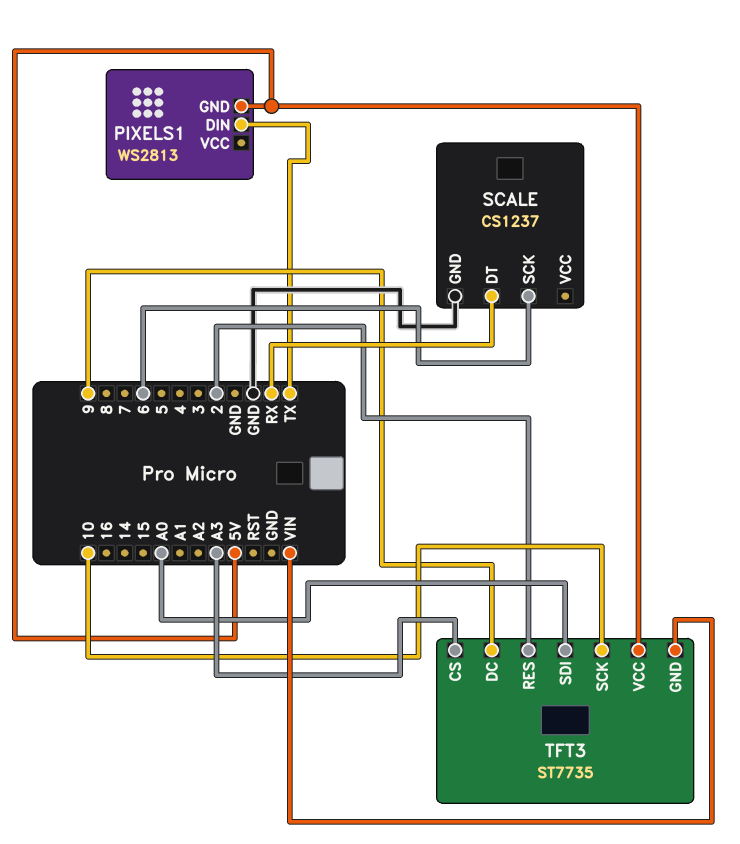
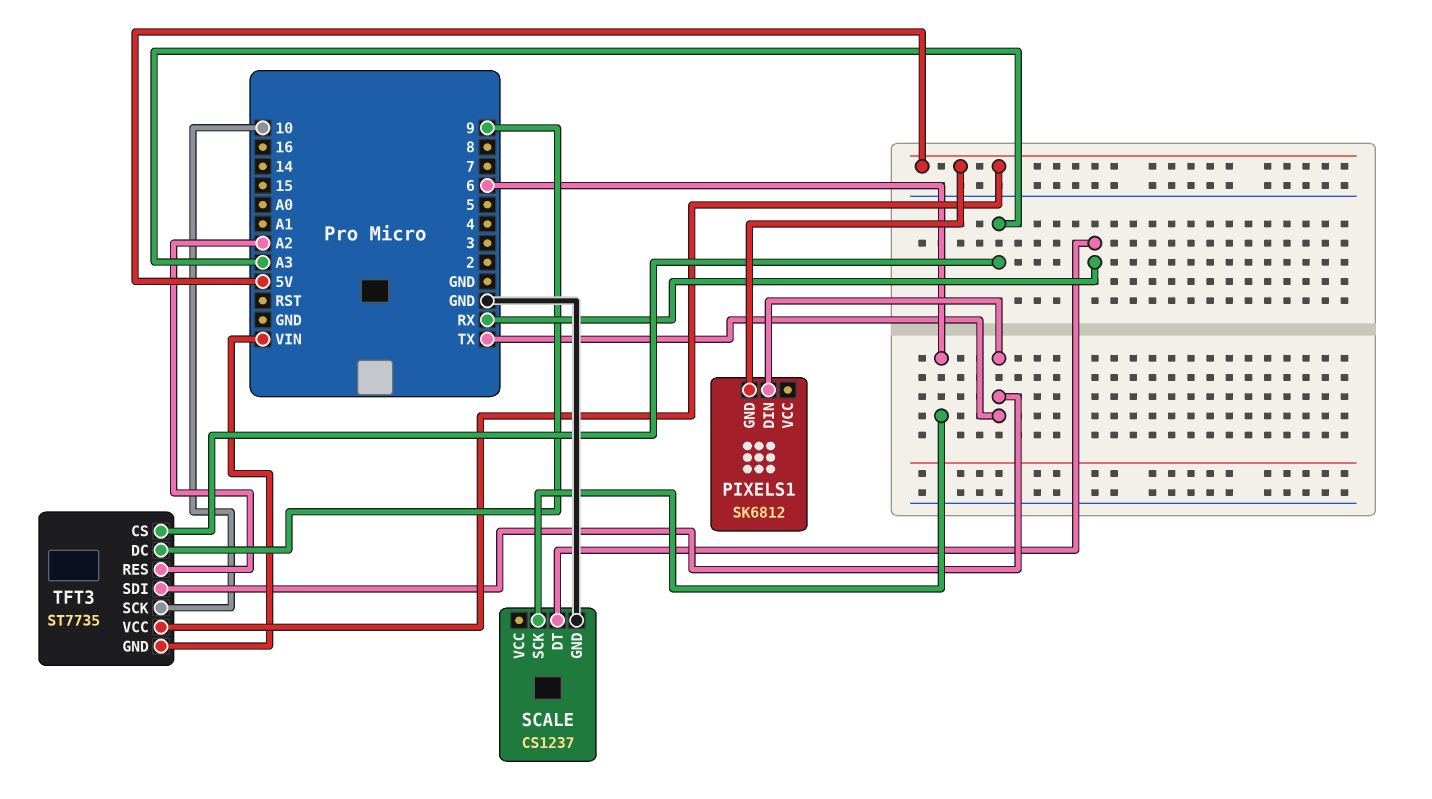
PIXELS1: WS2813 -> SK6812
TFT3 pin RES: 2 -> A2
TFT3 pin SDI: A0 -> TX

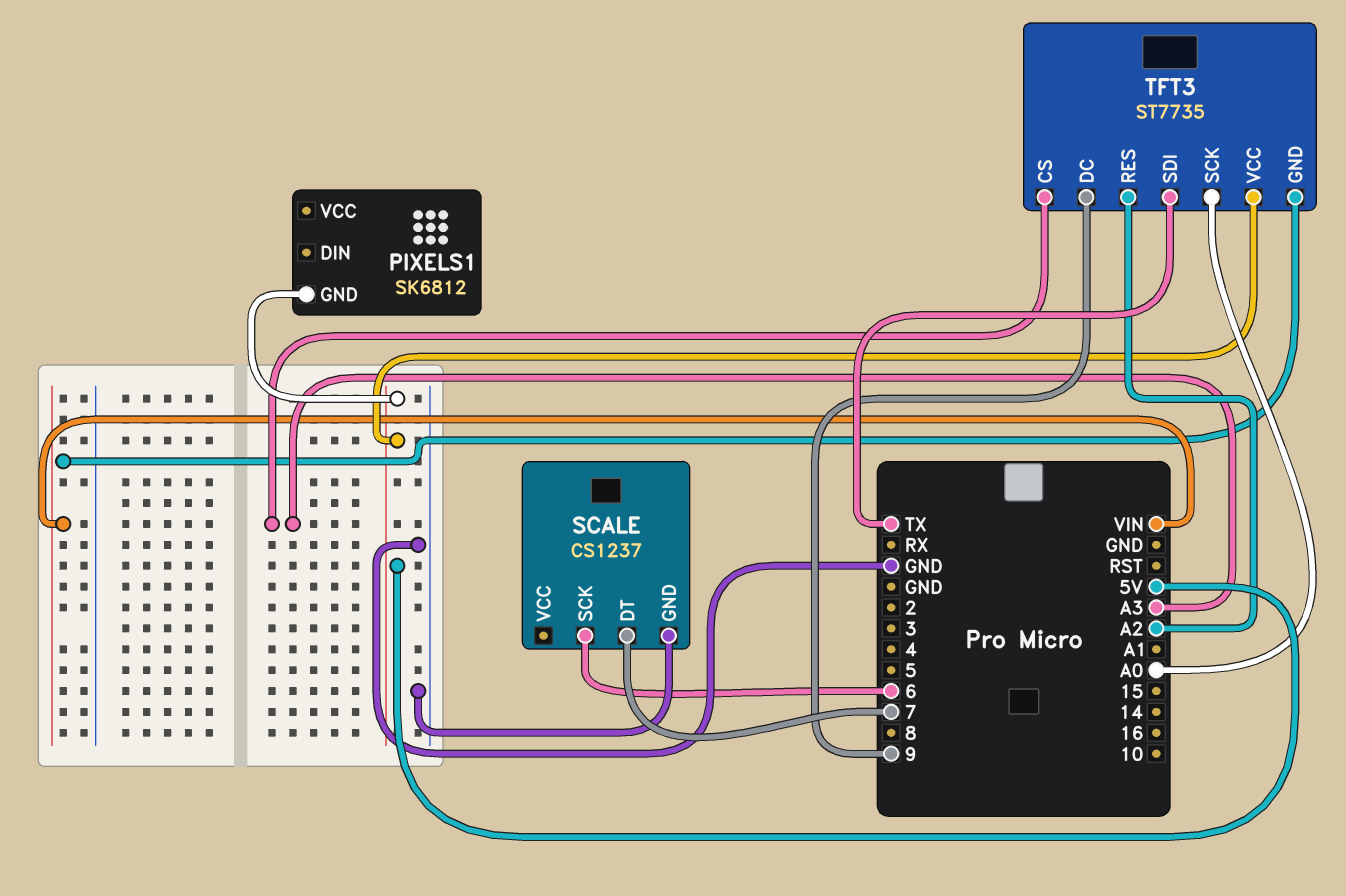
PIXELS1 pin DIN: TX -> none
SCALE pin DT: RX -> 7
TFT3 pin SCK: 10 -> A0

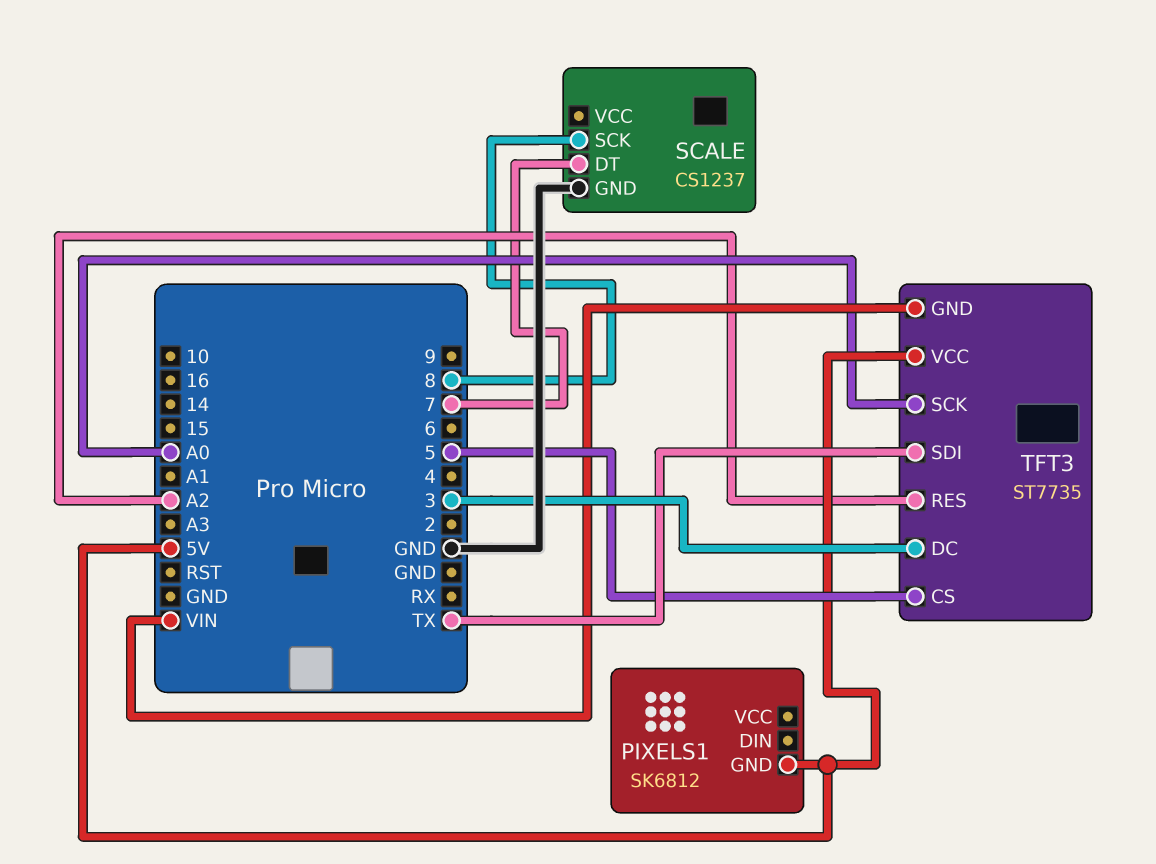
SCALE pin SCK: 6 -> 8
TFT3 pin CS: A3 -> 5
TFT3 pin DC: 9 -> 3

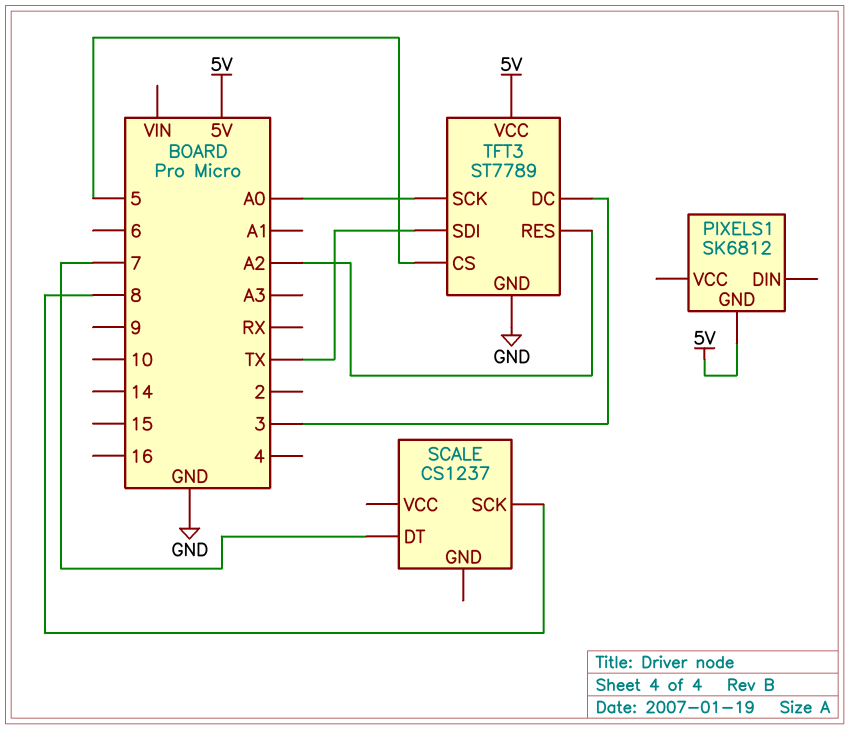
SCALE pin GND: GND -> none
TFT3: ST7735 -> ST7789
TFT3 pin GND: VIN -> GND

